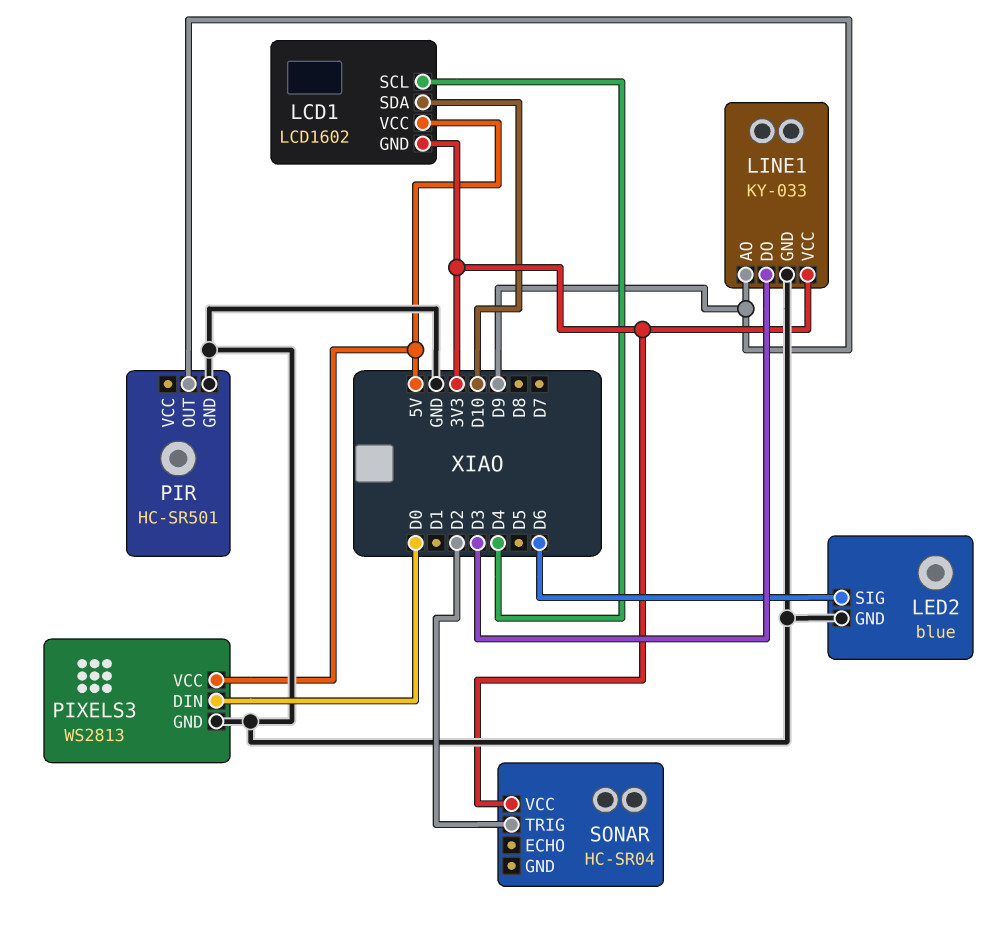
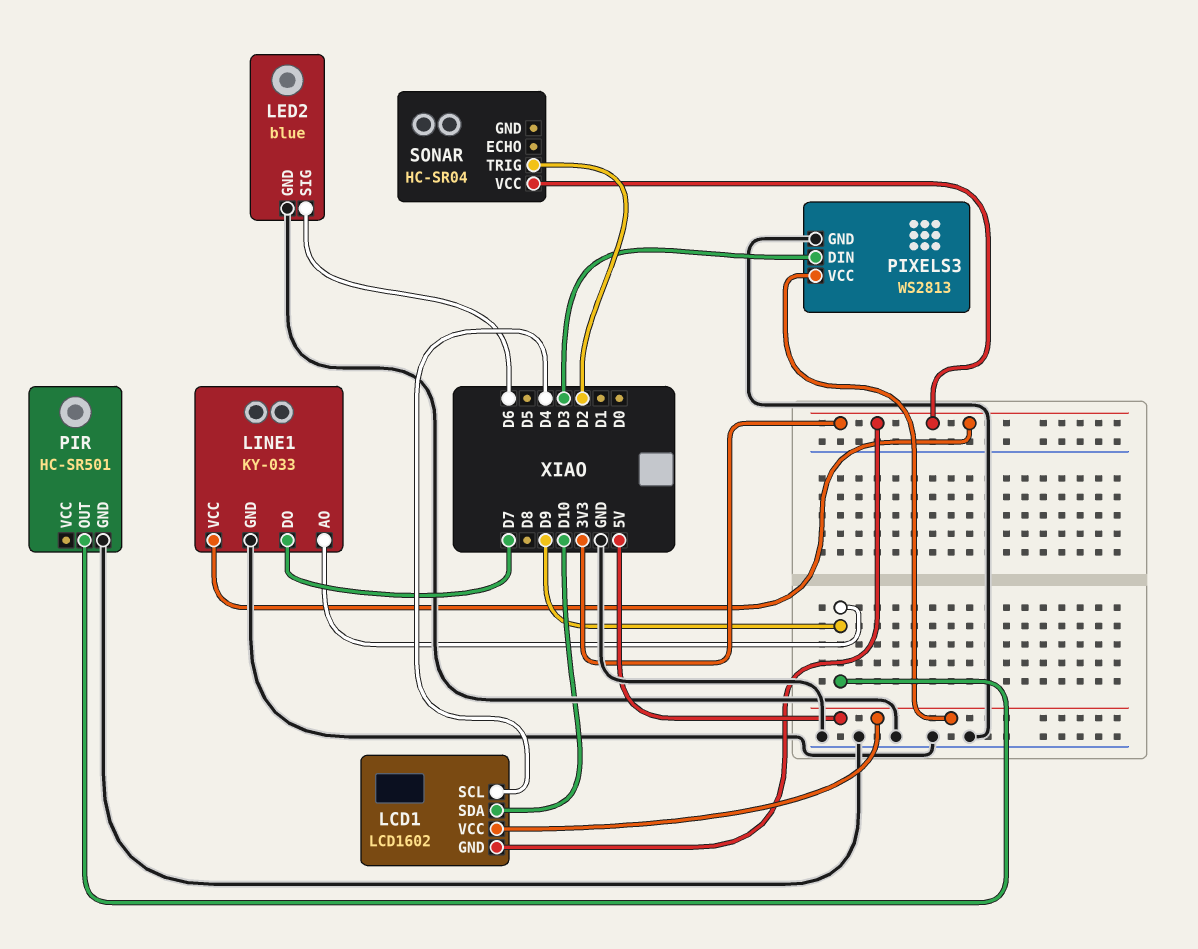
LINE1 pin DO: D3 -> D7
PIXELS3 pin DIN: D0 -> D3

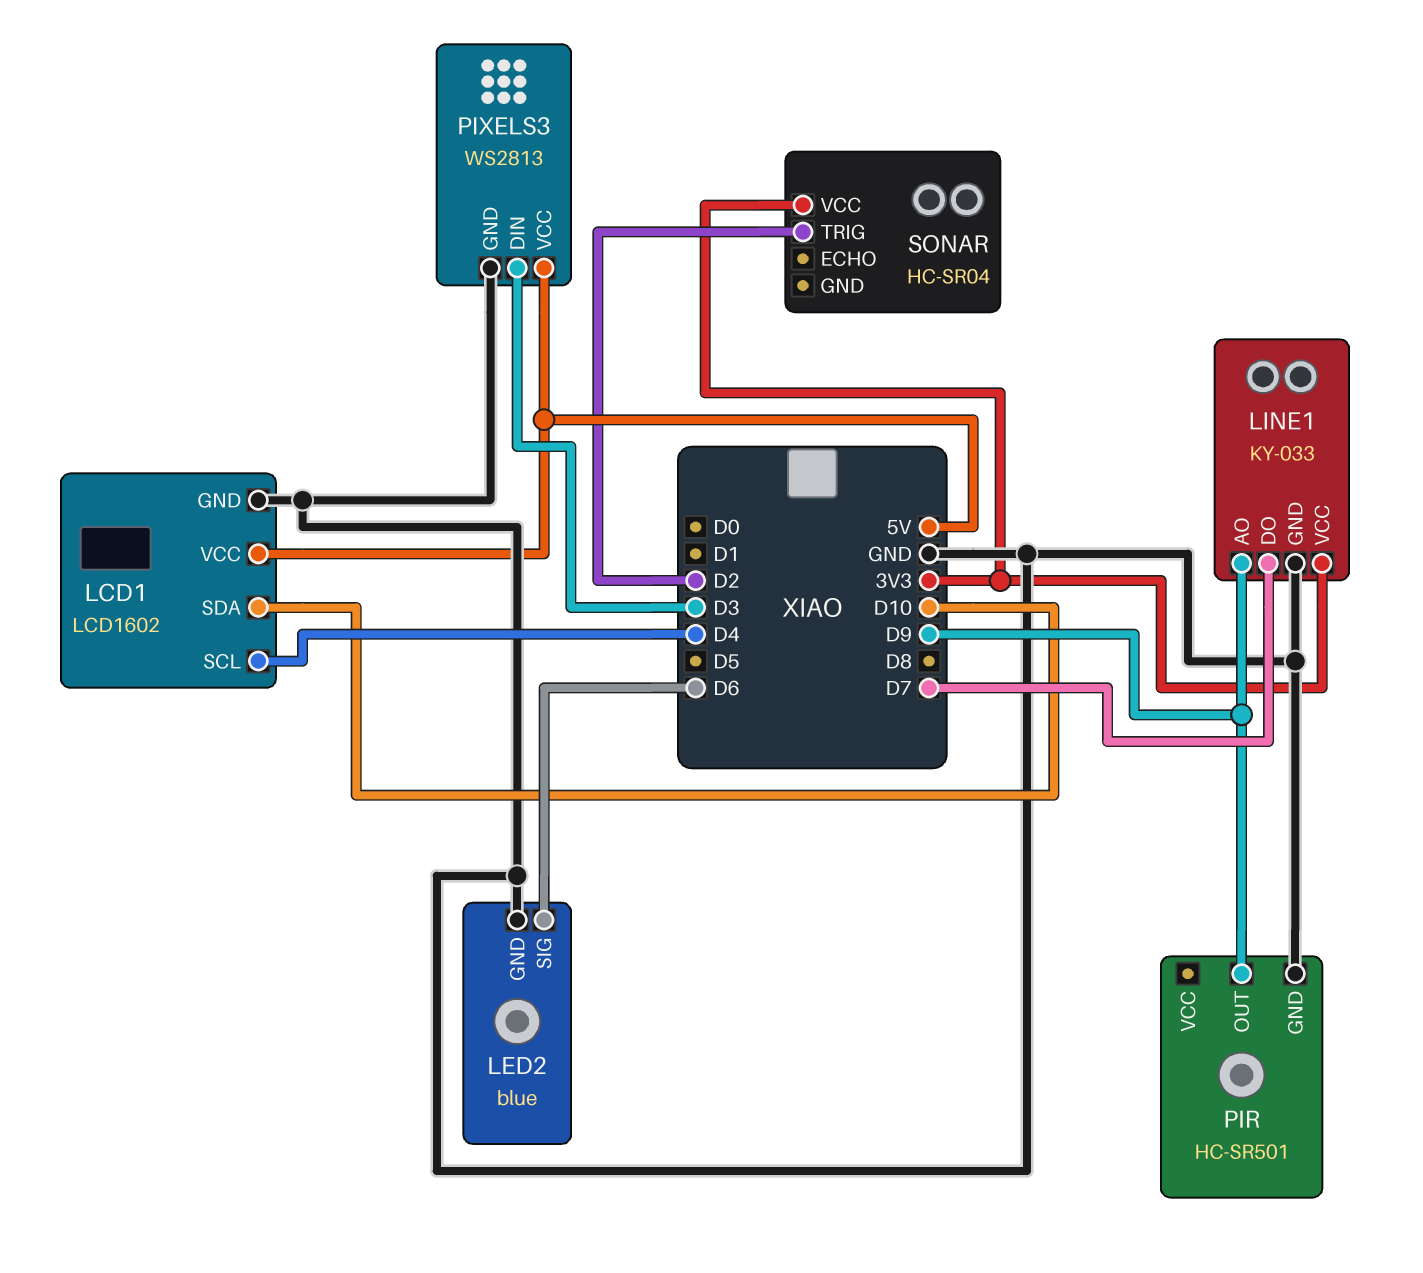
LCD1 pin GND: 3V3 -> GND

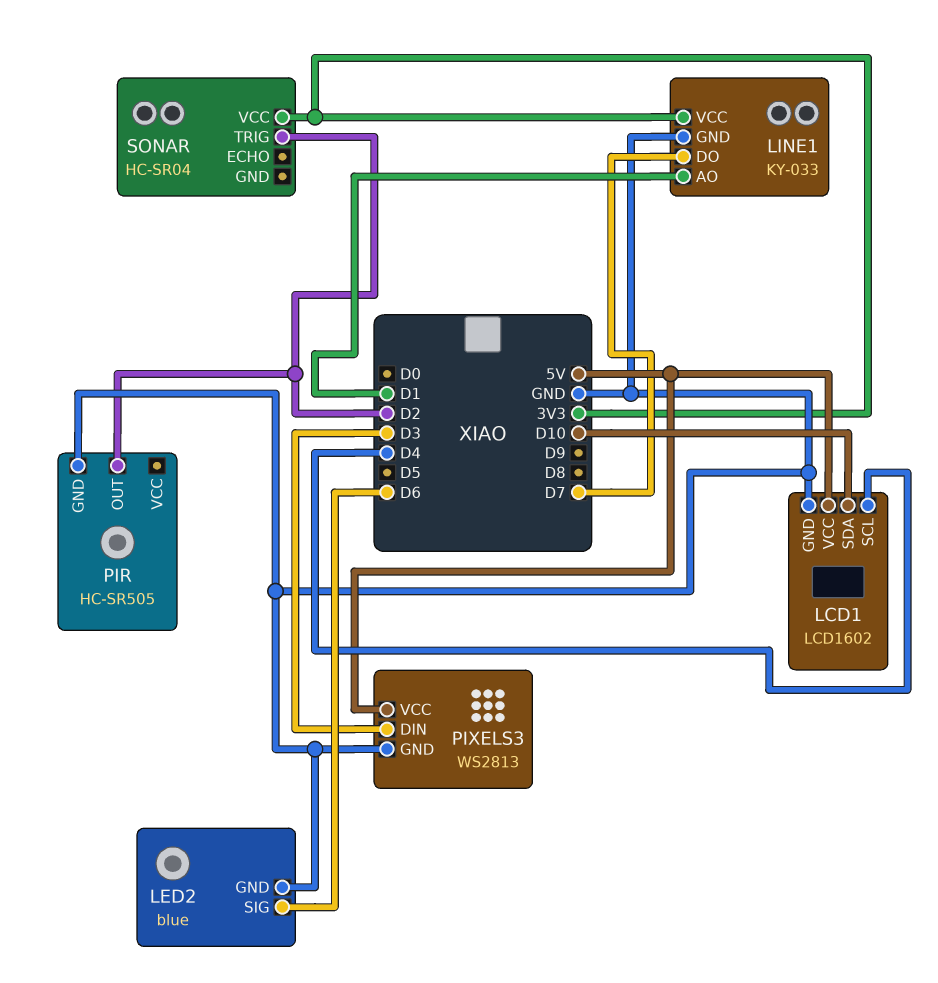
LINE1 pin AO: D9 -> D1
PIR: HC-SR501 -> HC-SR505
PIR pin OUT: D9 -> D2

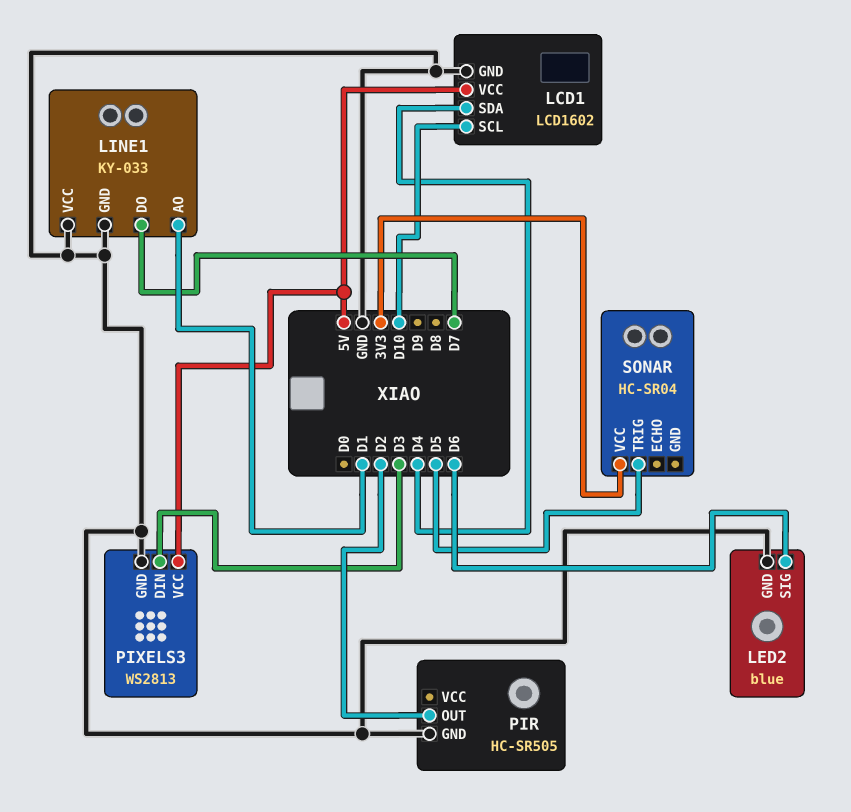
LCD1 pin SCL: D4 -> D10
LCD1 pin SDA: D10 -> D4
LINE1 pin VCC: 3V3 -> GND
SONAR pin TRIG: D2 -> D5

